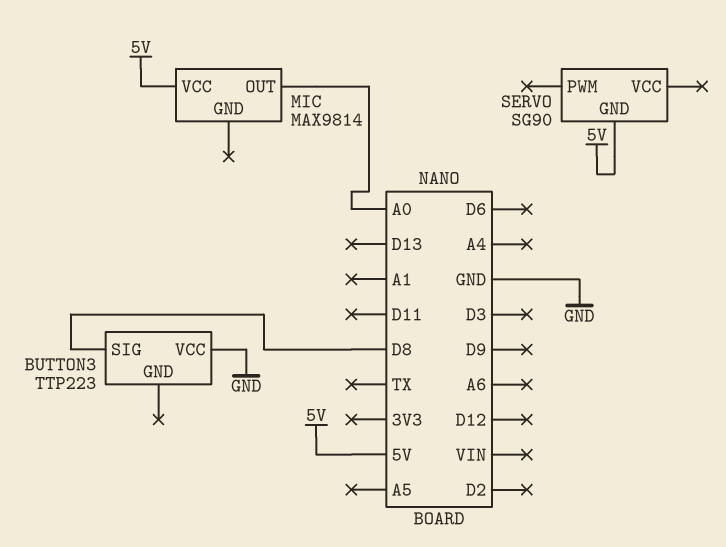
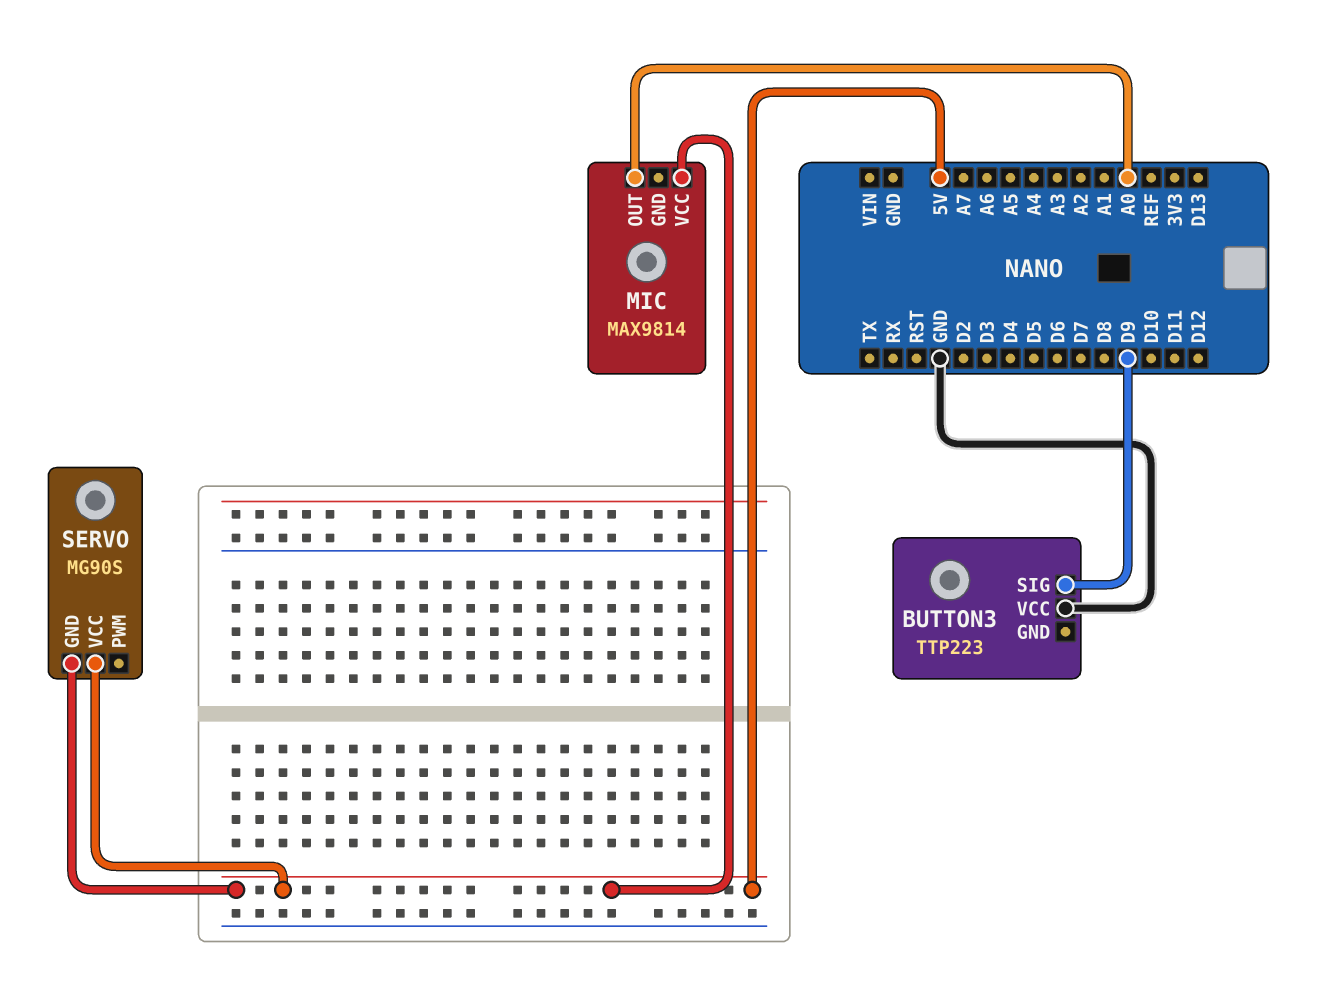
BUTTON3 pin SIG: D8 -> D9
SERVO: SG90 -> MG90S
SERVO pin VCC: none -> 5V

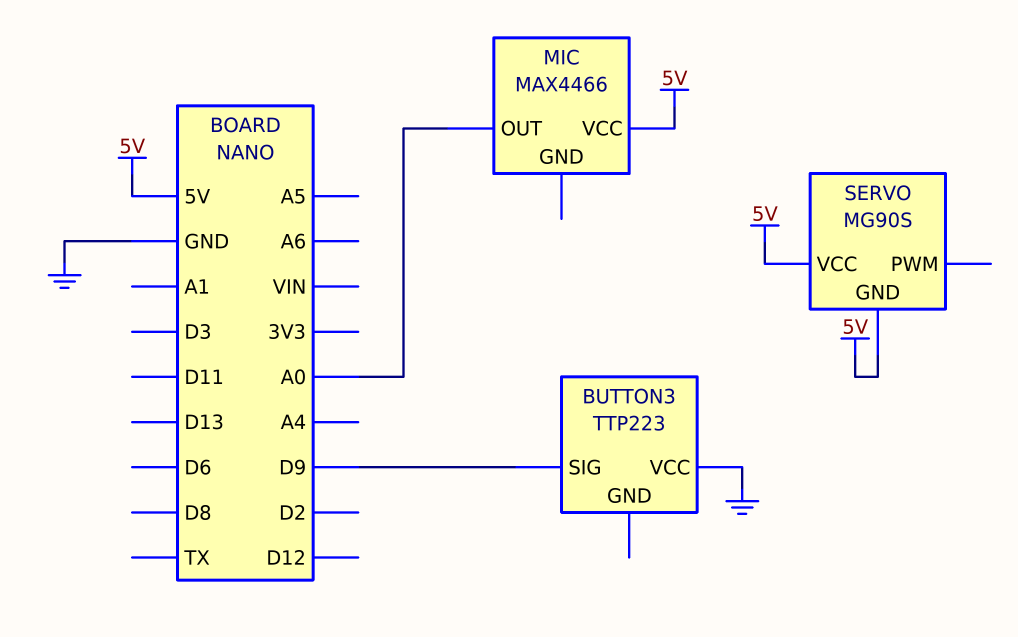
MIC: MAX9814 -> MAX4466

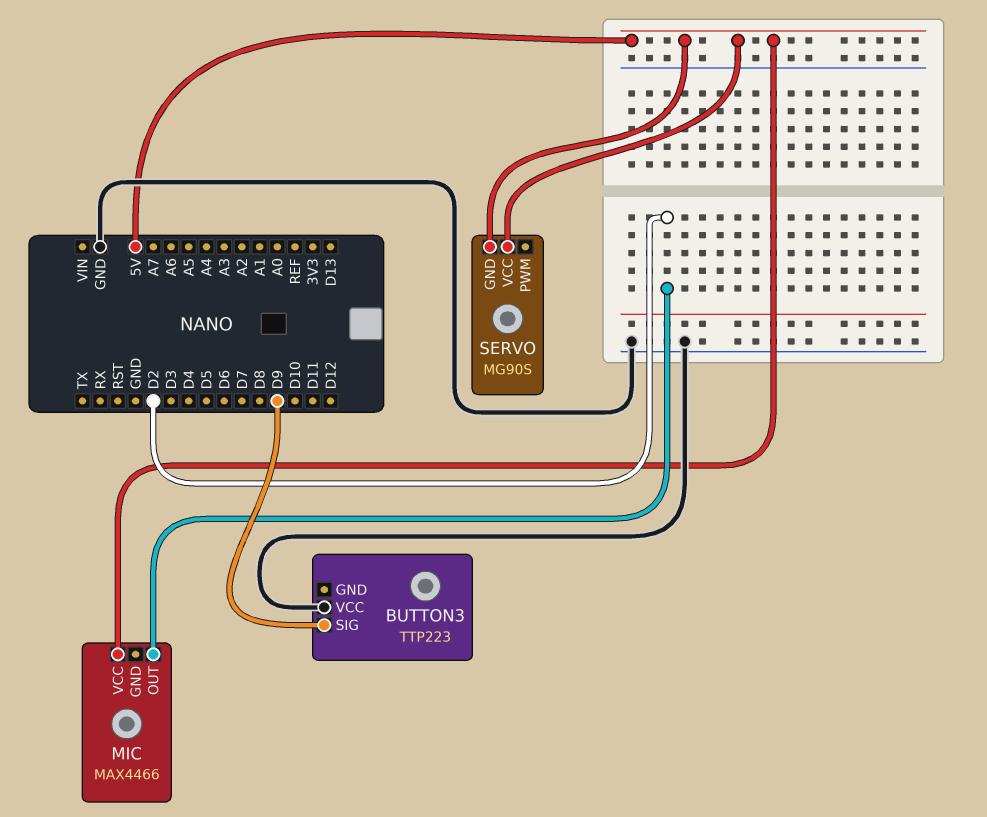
MIC pin OUT: A0 -> D2

